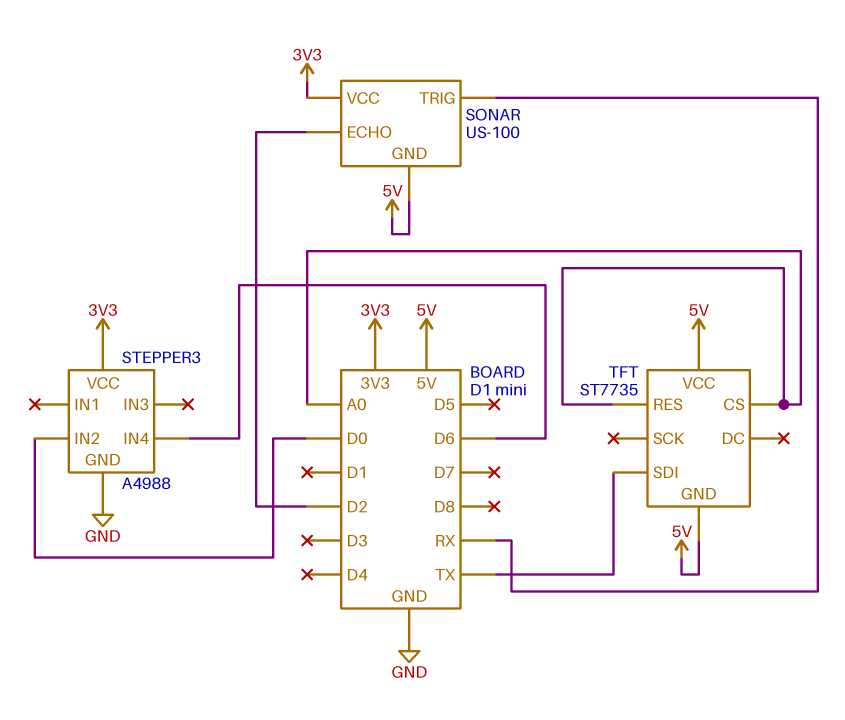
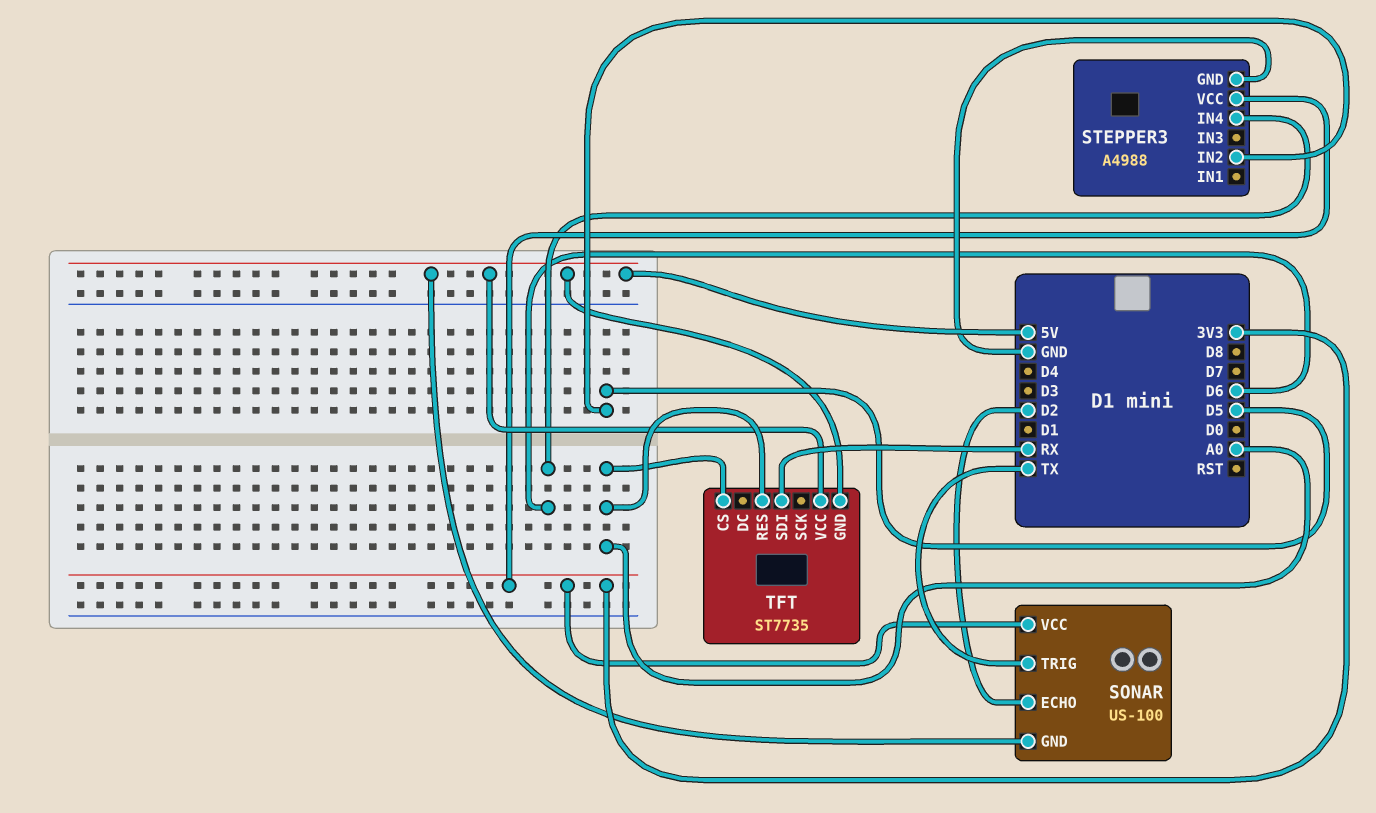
SONAR pin TRIG: RX -> TX
STEPPER3 pin IN2: D0 -> D5
TFT pin SDI: TX -> RX

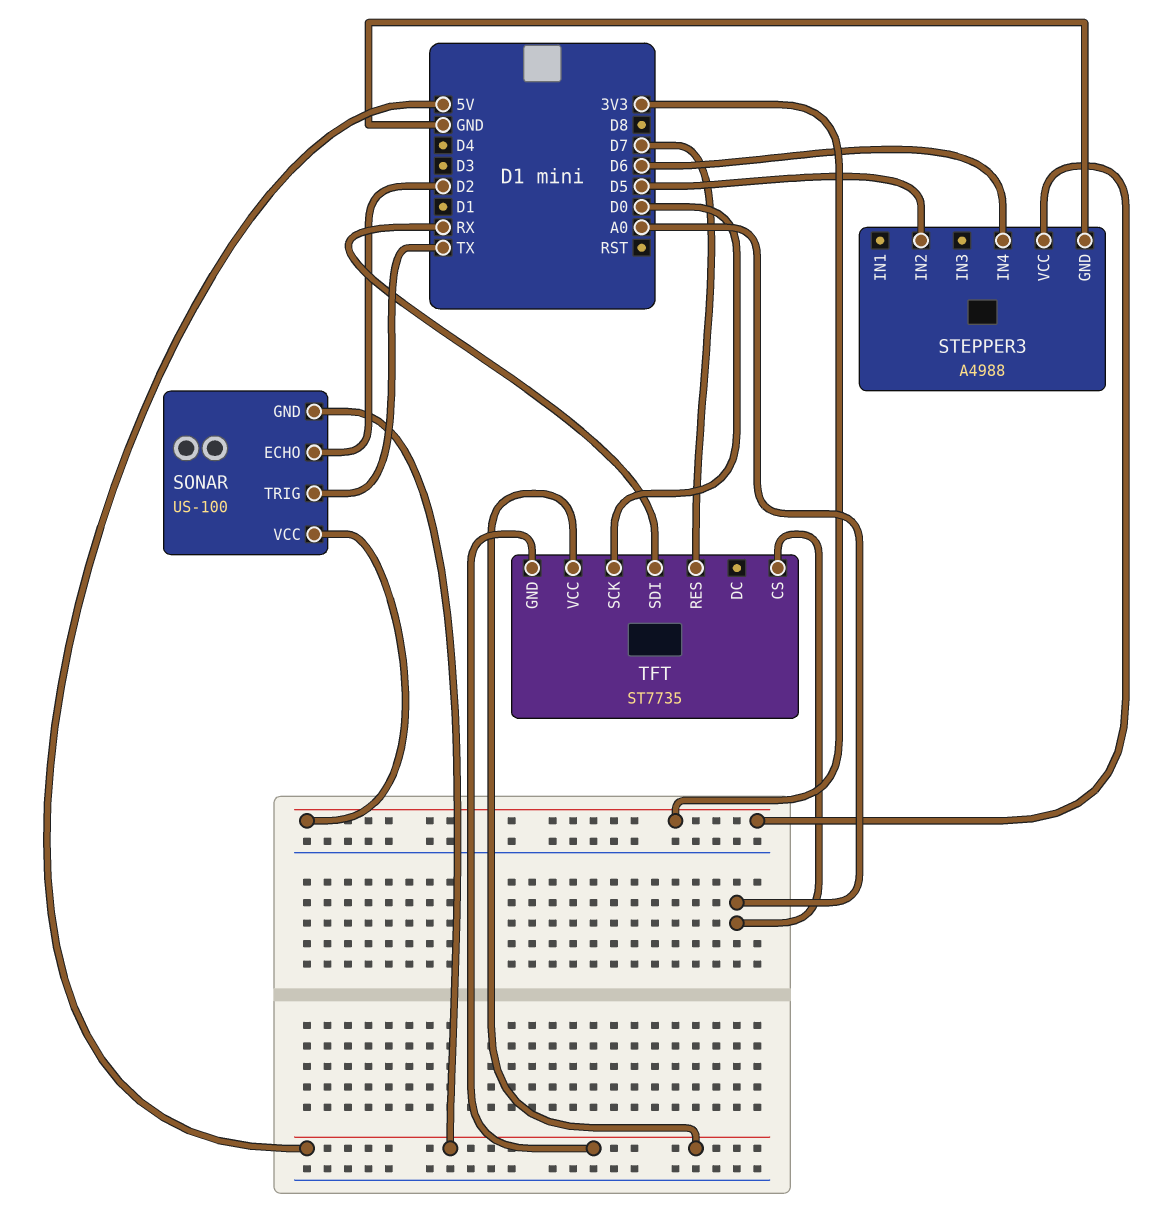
TFT pin RES: A0 -> D7
TFT pin SCK: none -> D0

